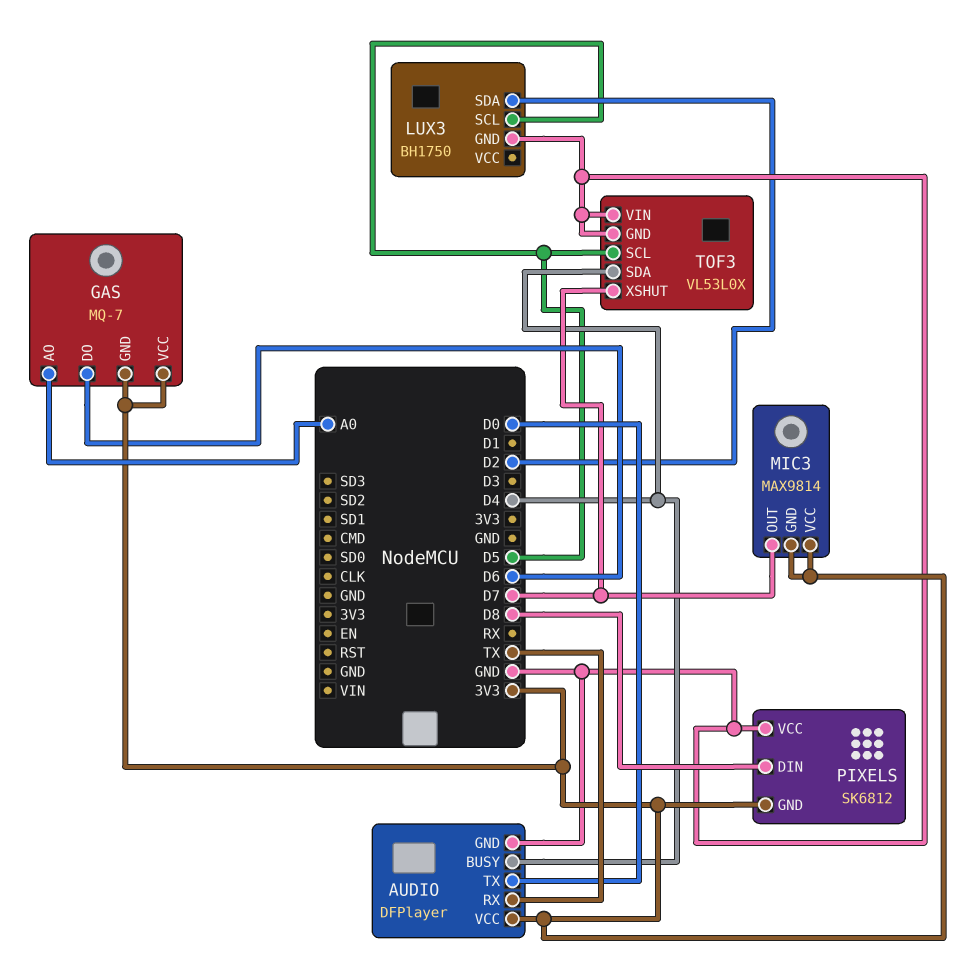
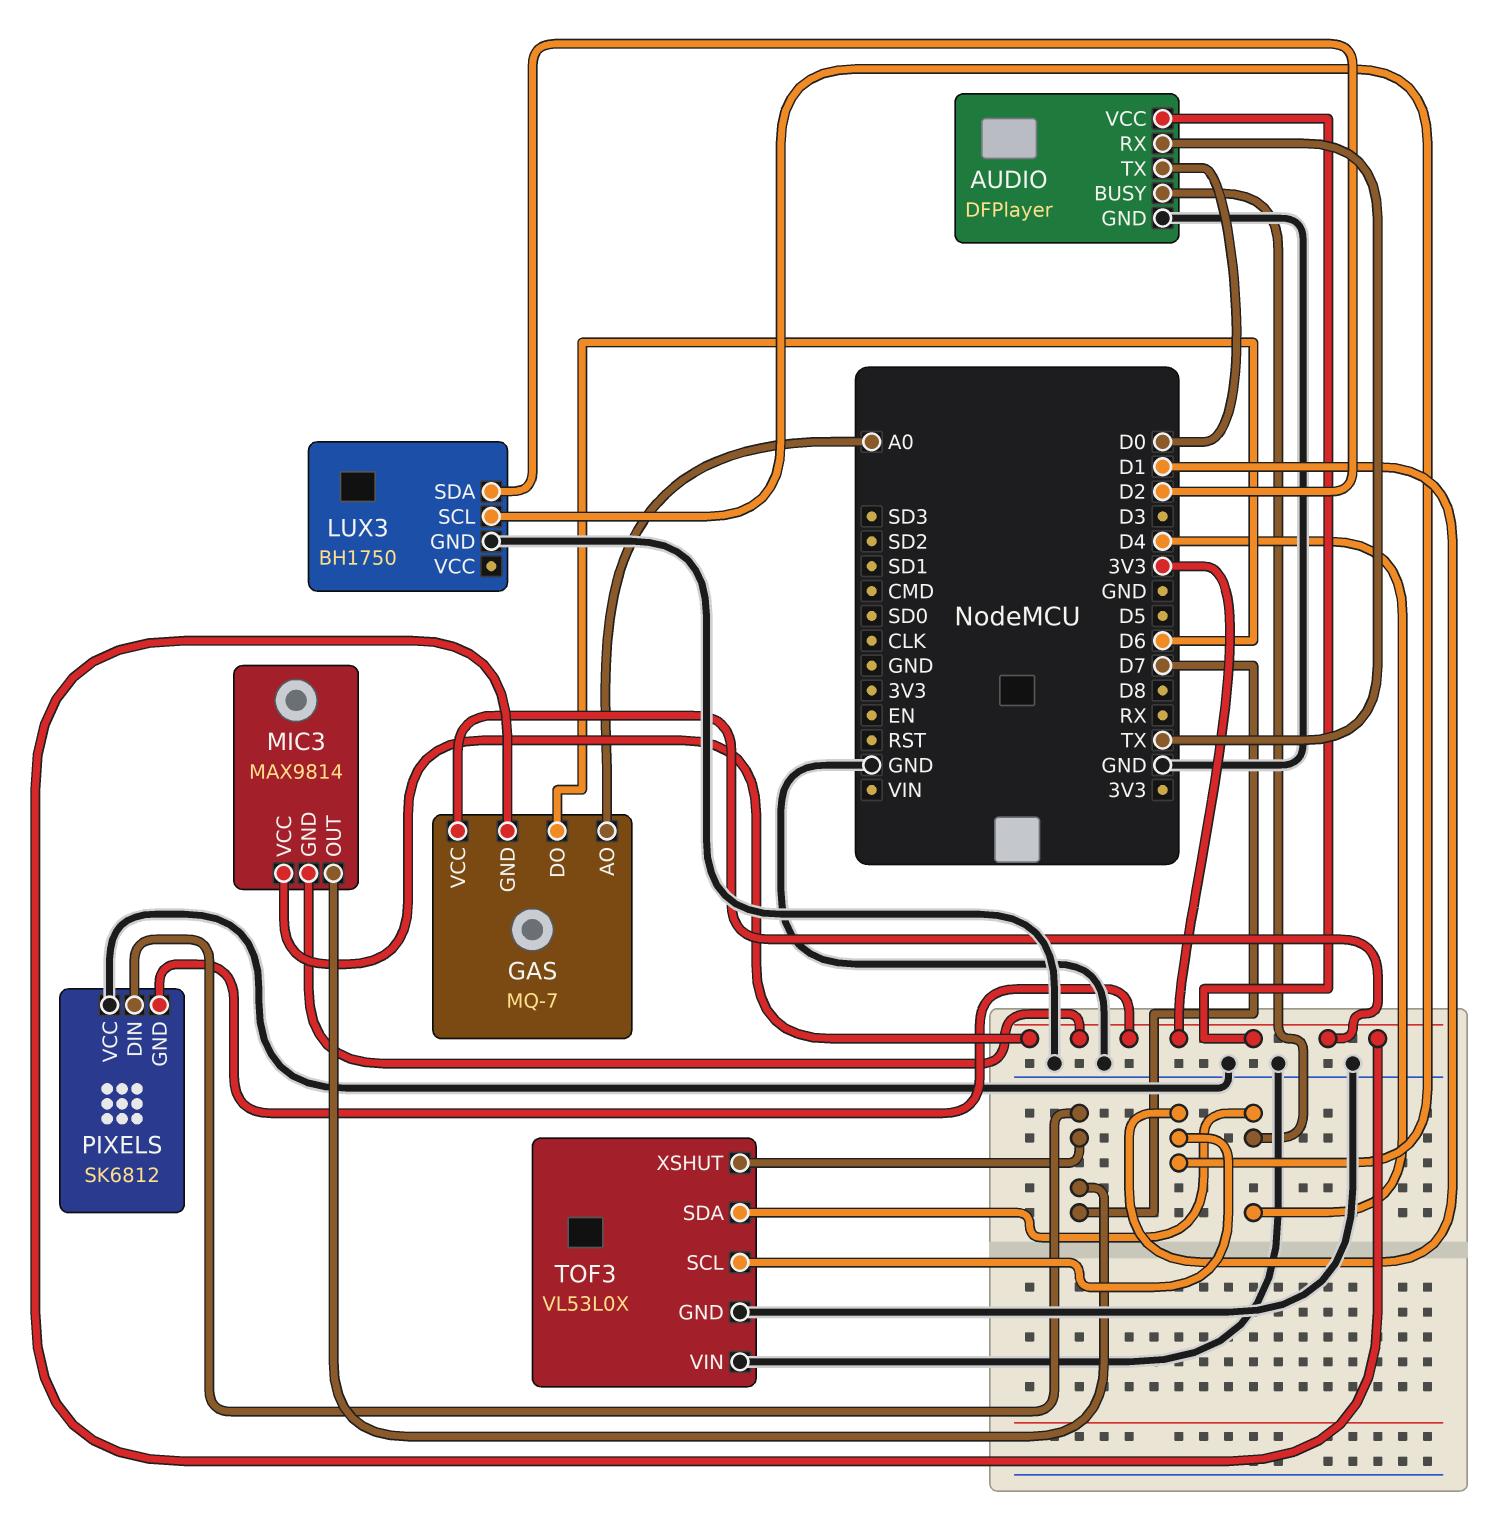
LUX3 pin SCL: D5 -> D1
PIXELS pin DIN: D8 -> D7
TOF3 pin SCL: D5 -> D1

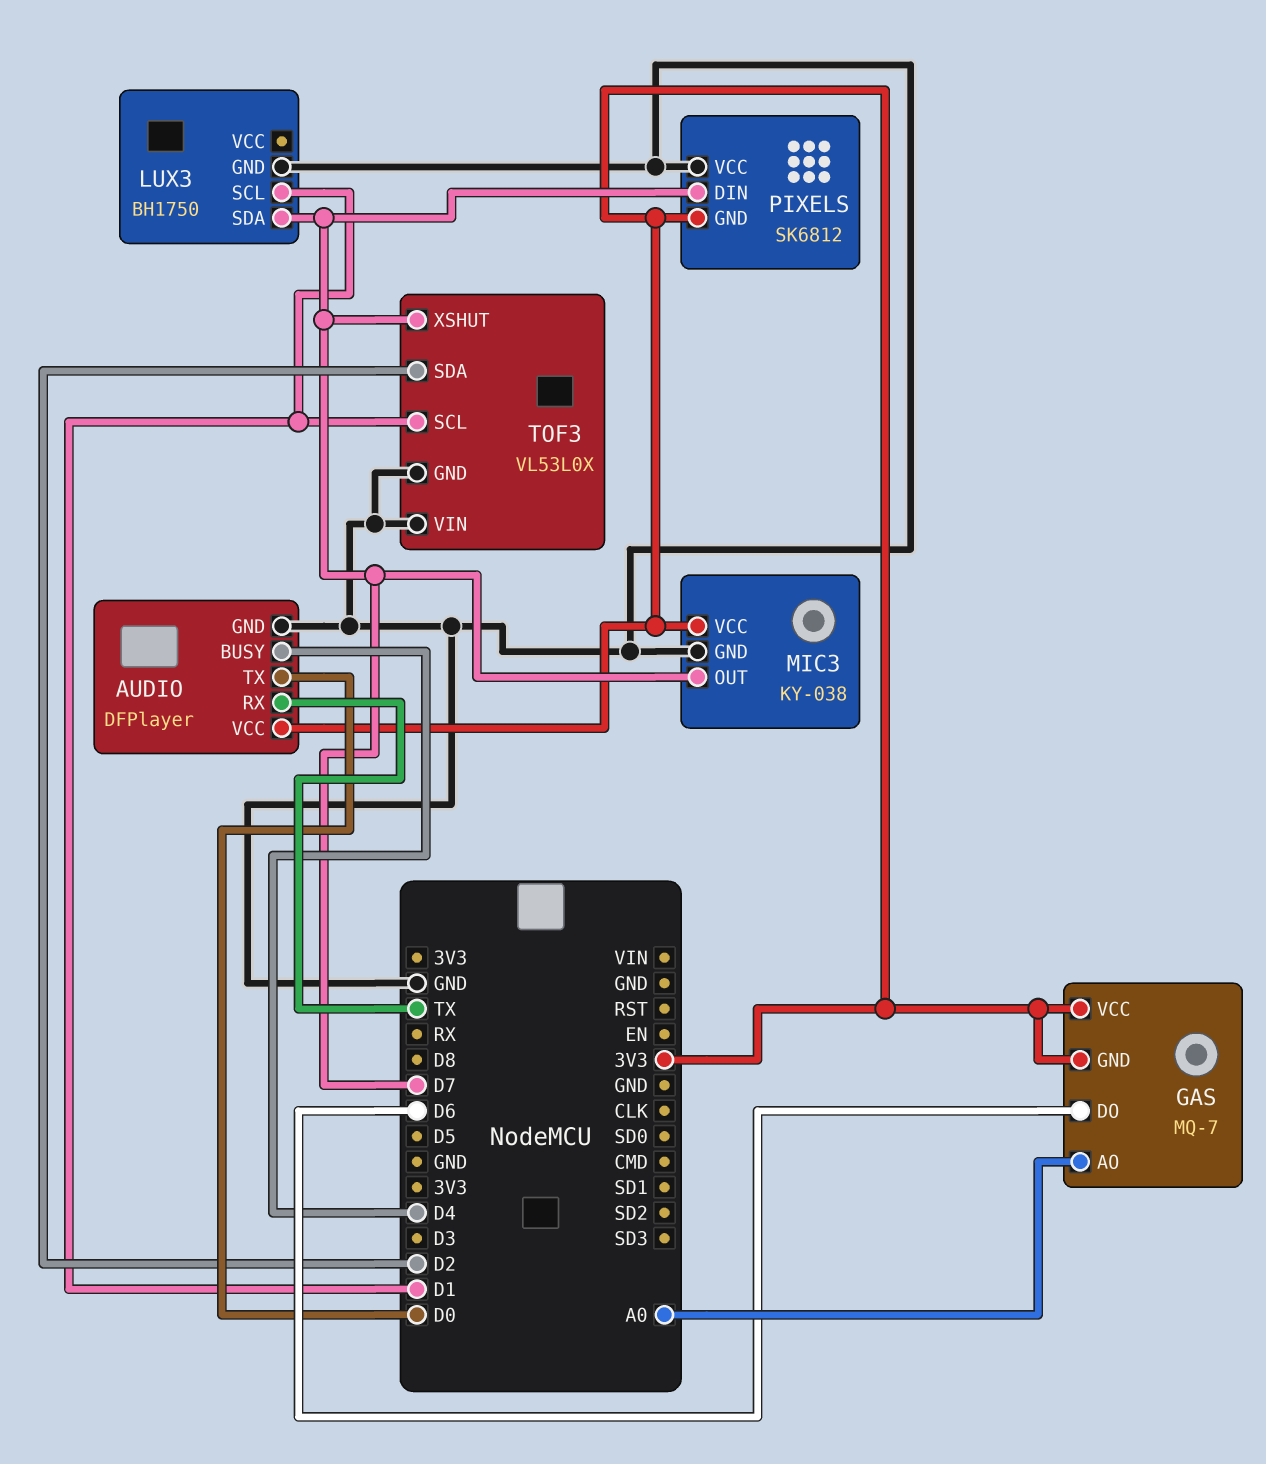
LUX3 pin SDA: D2 -> D7
MIC3: MAX9814 -> KY-038
MIC3 pin GND: 3V3 -> GND
TOF3 pin SDA: D4 -> D2

